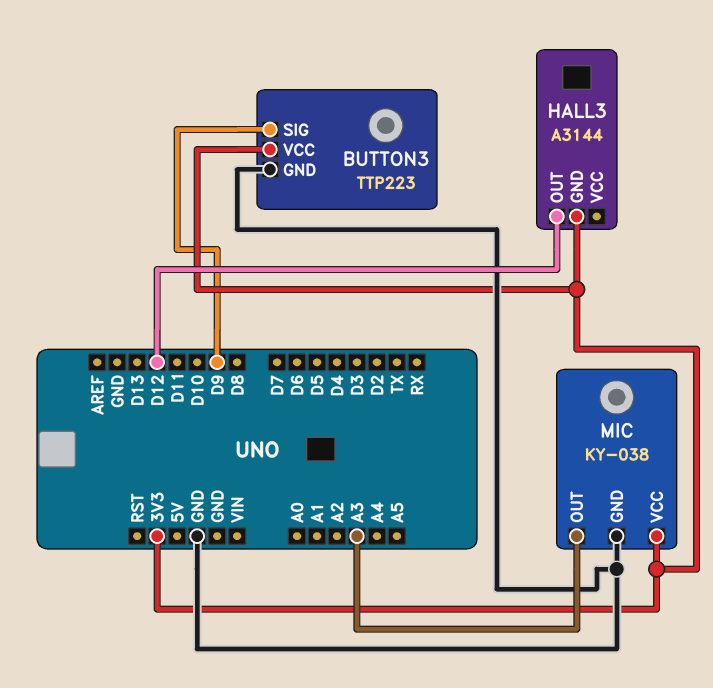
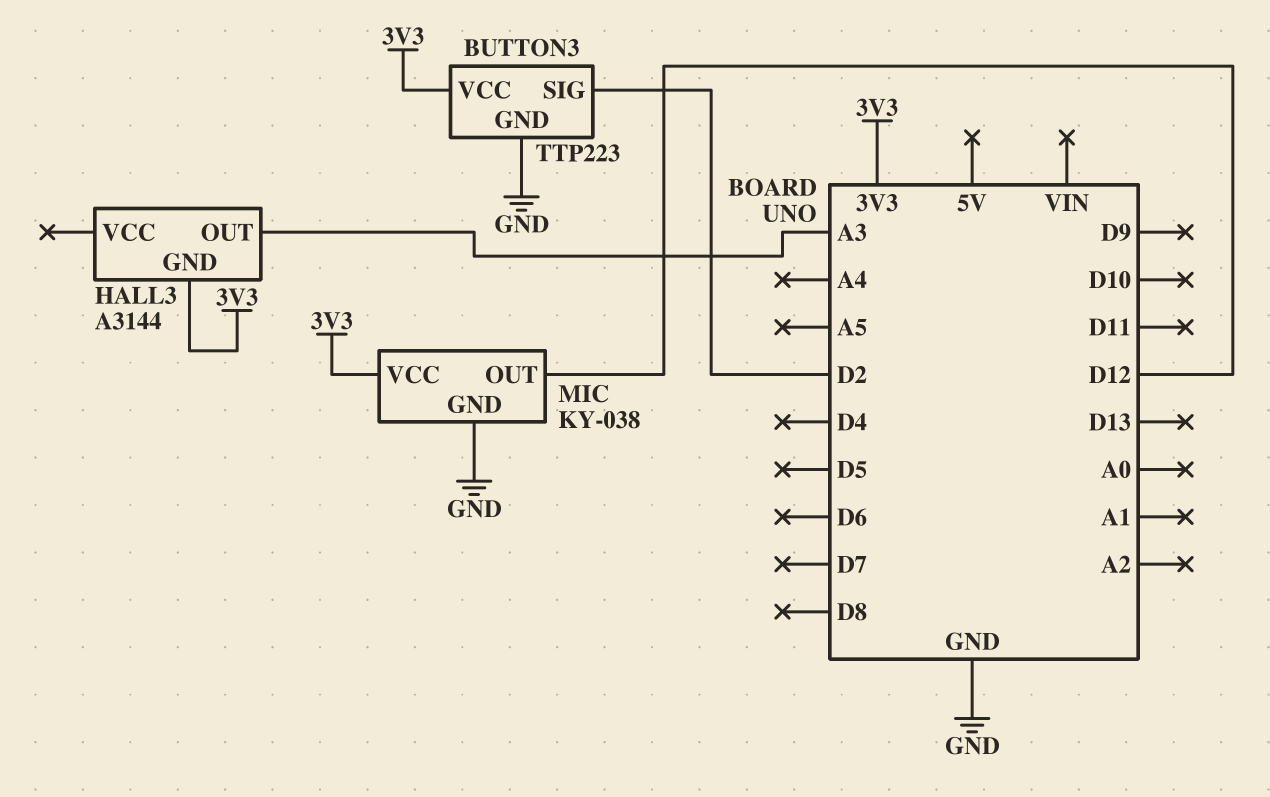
BUTTON3 pin SIG: D9 -> D2
HALL3 pin OUT: D12 -> A3
MIC pin OUT: A3 -> D12

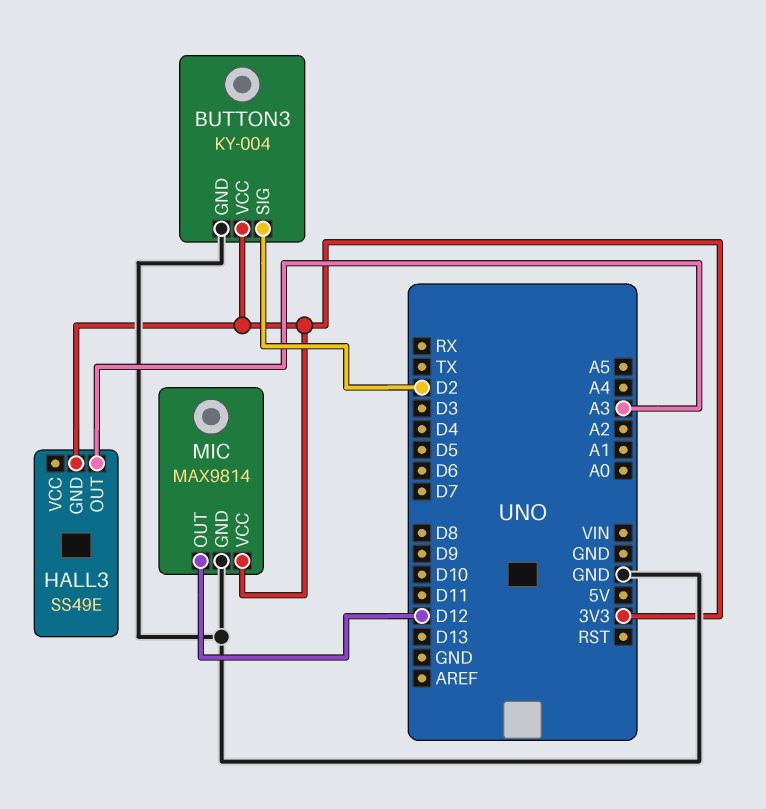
BUTTON3: TTP223 -> KY-004
HALL3: A3144 -> SS49E
MIC: KY-038 -> MAX9814

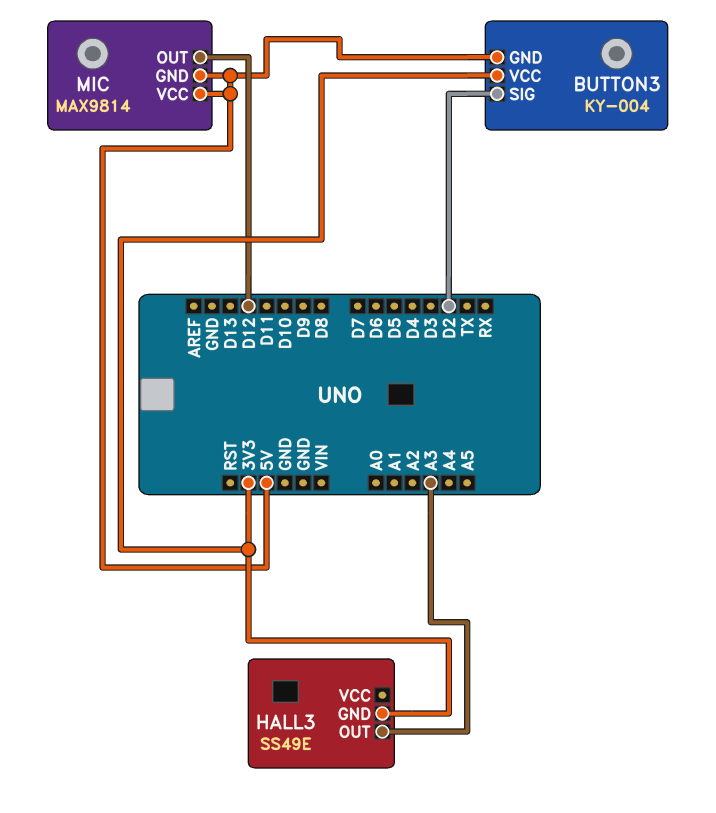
BUTTON3 pin GND: GND -> 5V
MIC pin GND: GND -> 5V
MIC pin VCC: 3V3 -> 5V

